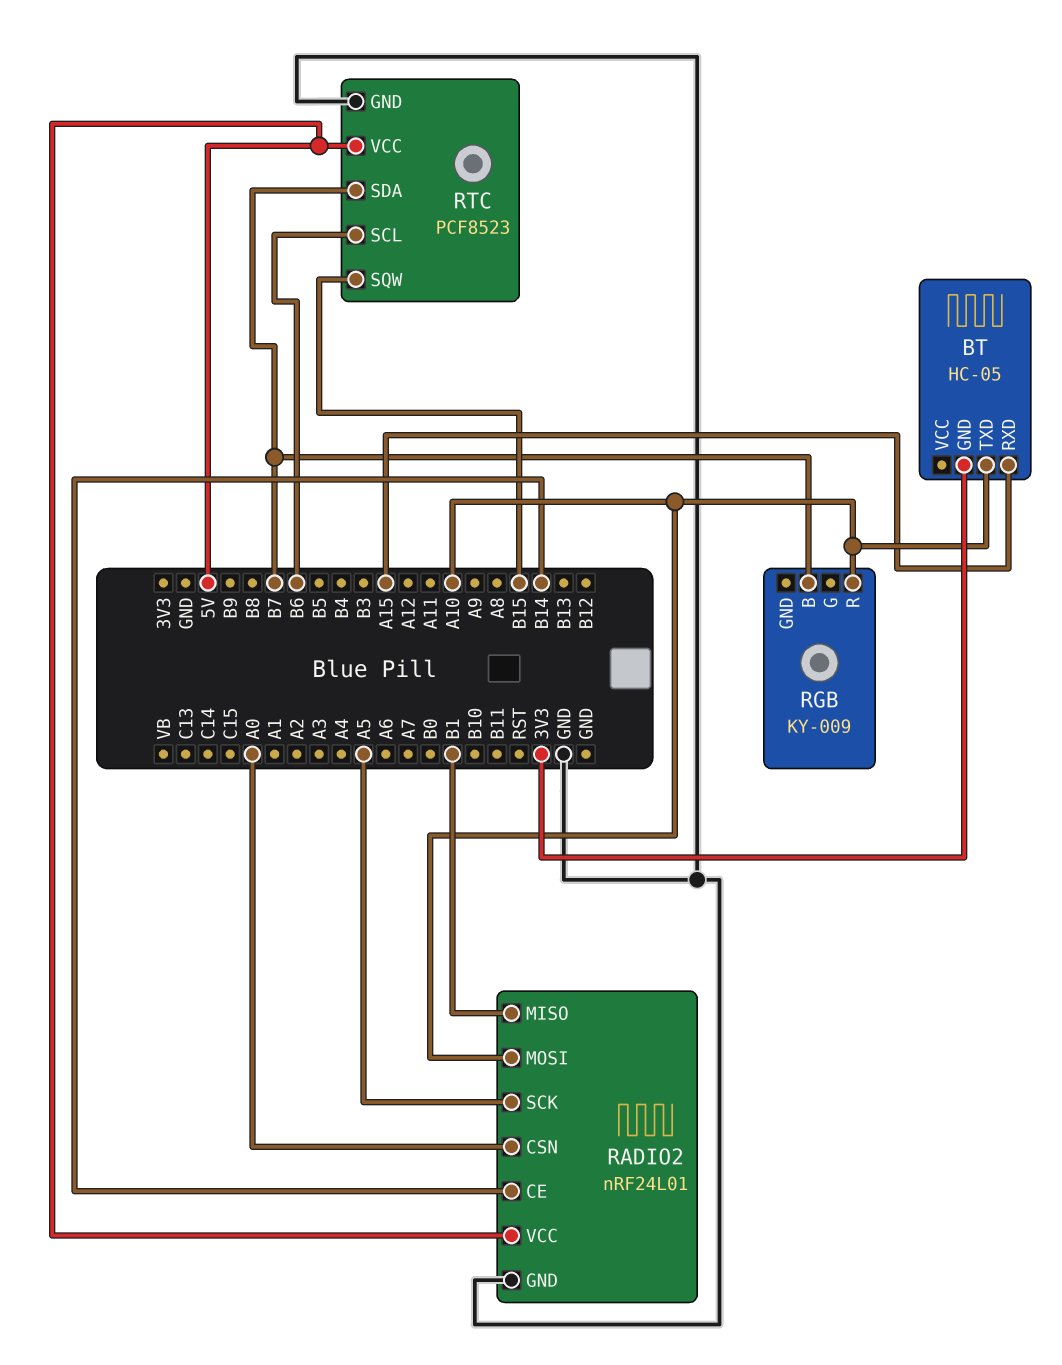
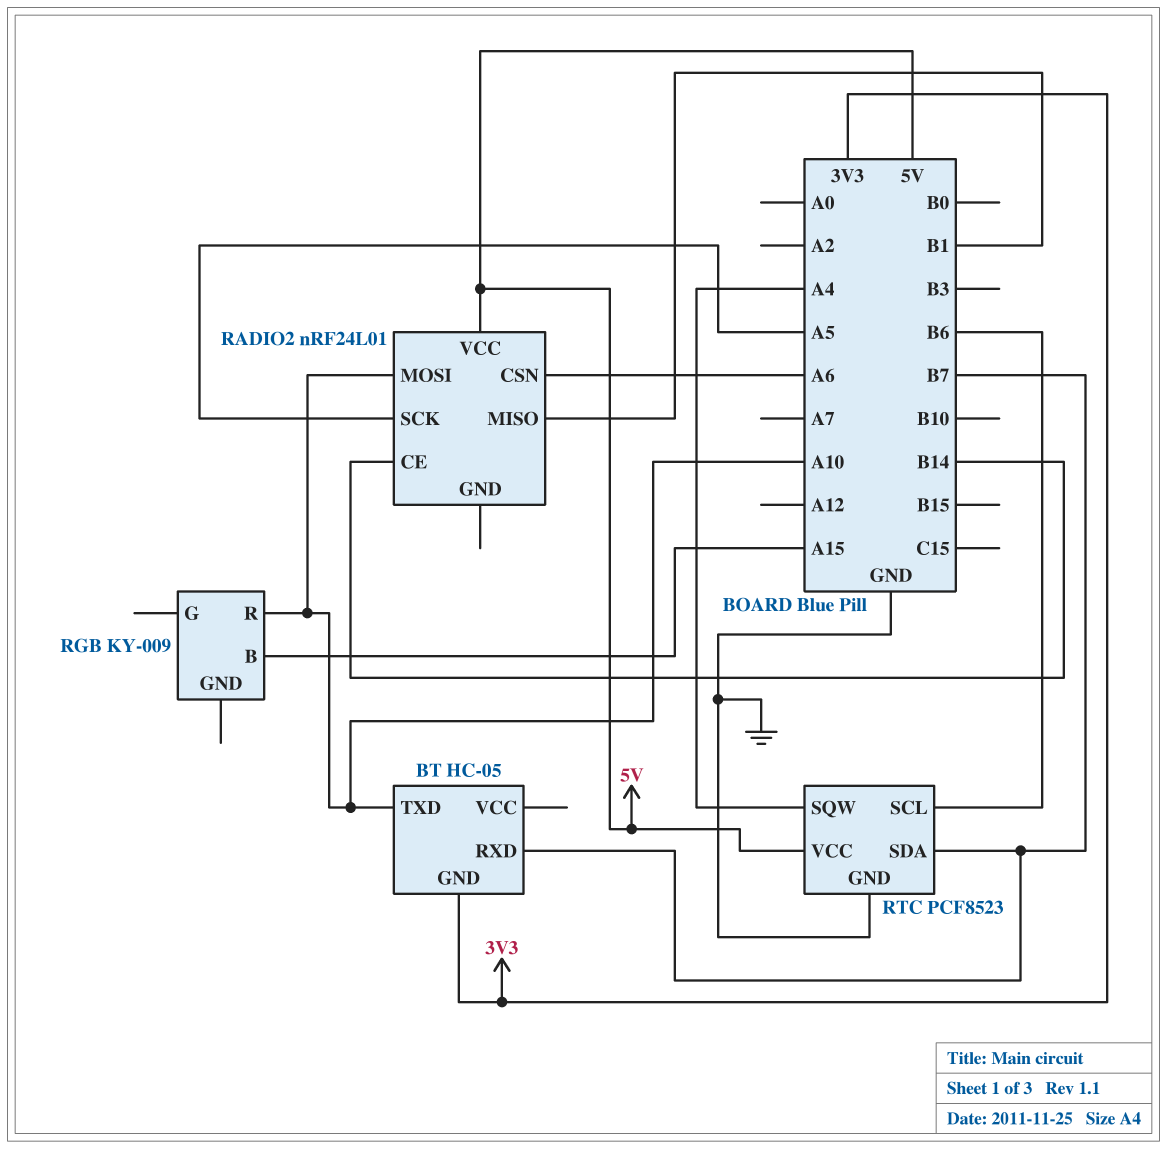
BT pin RXD: A15 -> B7
RADIO2 pin CSN: A0 -> A6
RADIO2 pin GND: GND -> none
RGB pin B: B7 -> A15
RTC pin SQW: B15 -> A4

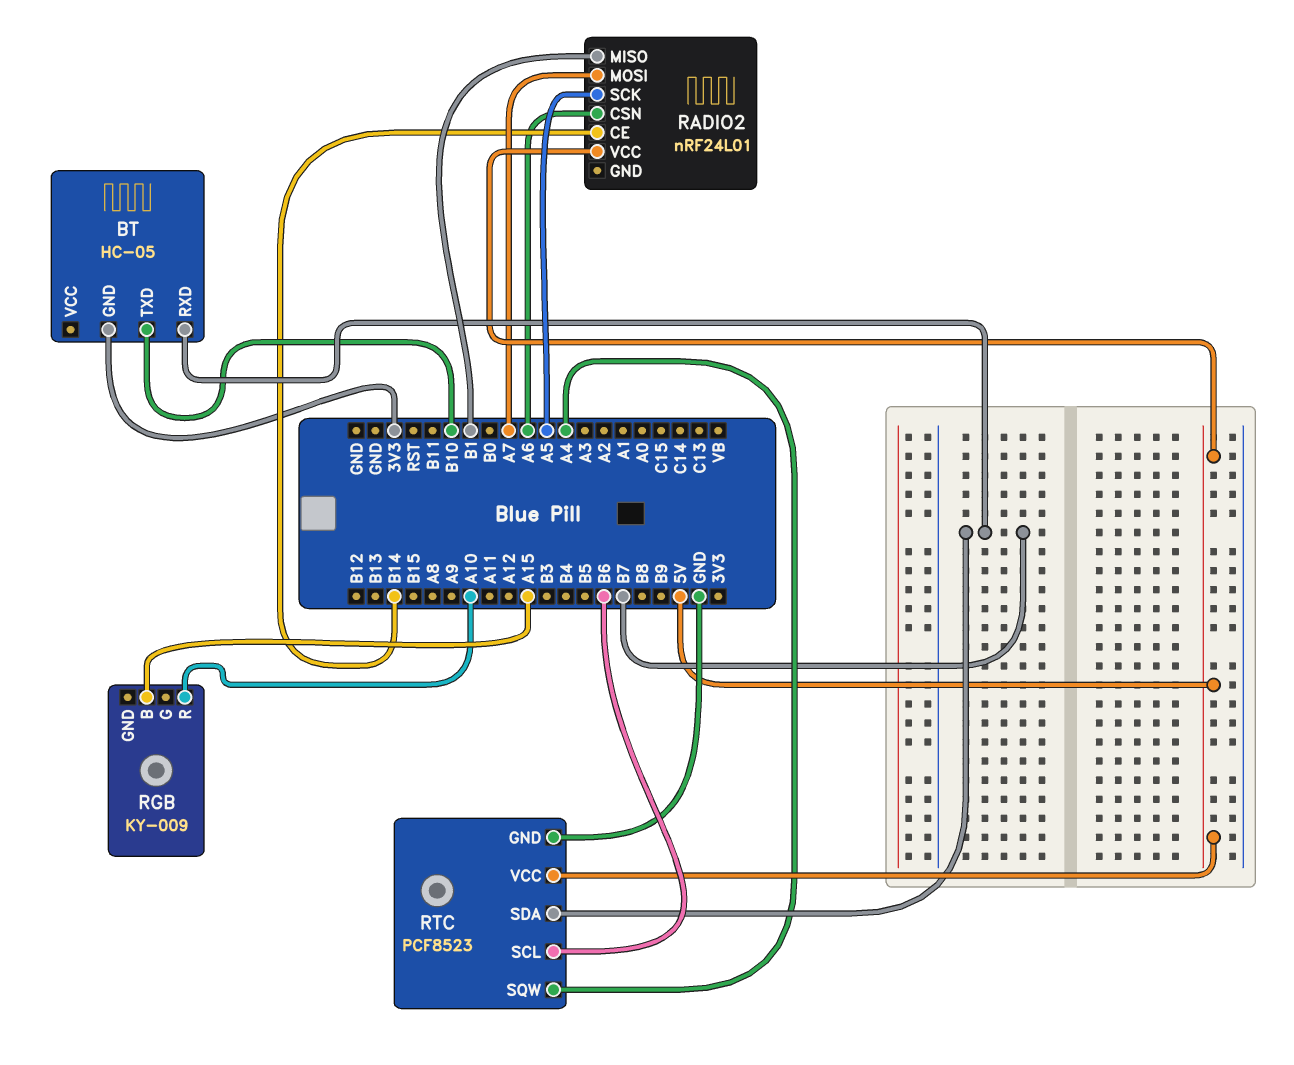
BT pin TXD: A10 -> B10
RADIO2 pin MOSI: A10 -> A7

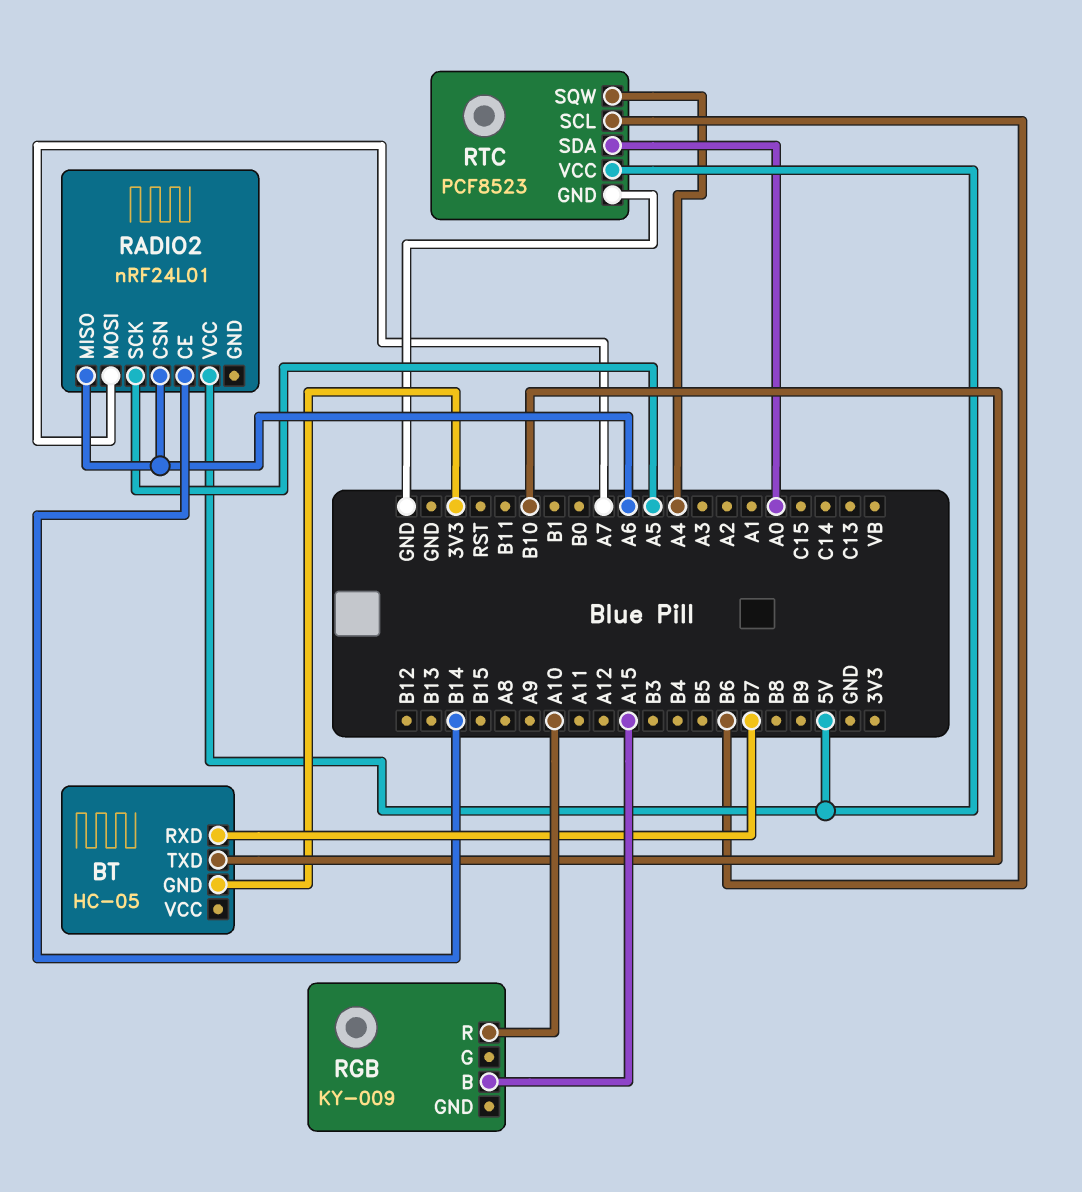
RADIO2 pin MISO: B1 -> A6
RTC pin SDA: B7 -> A0

